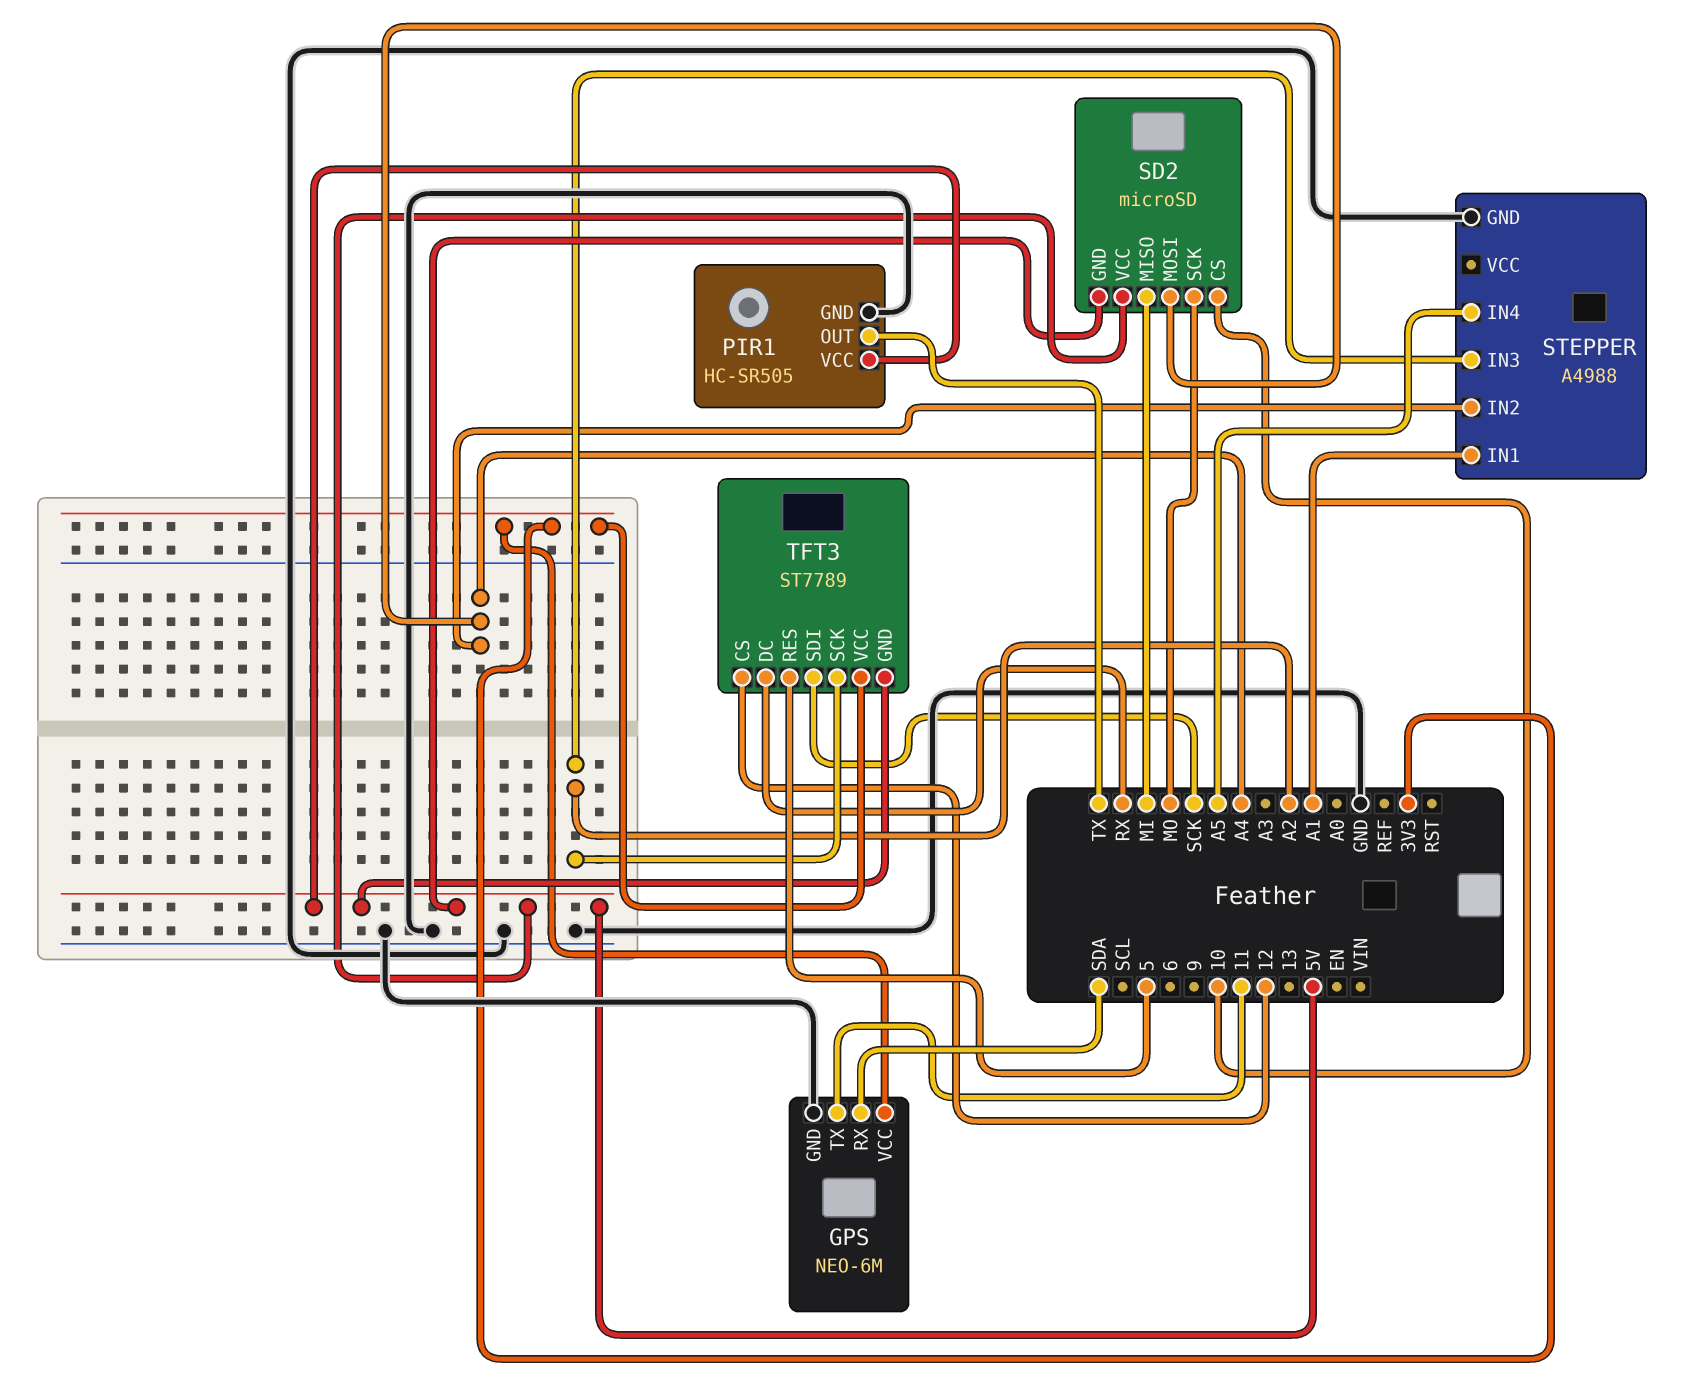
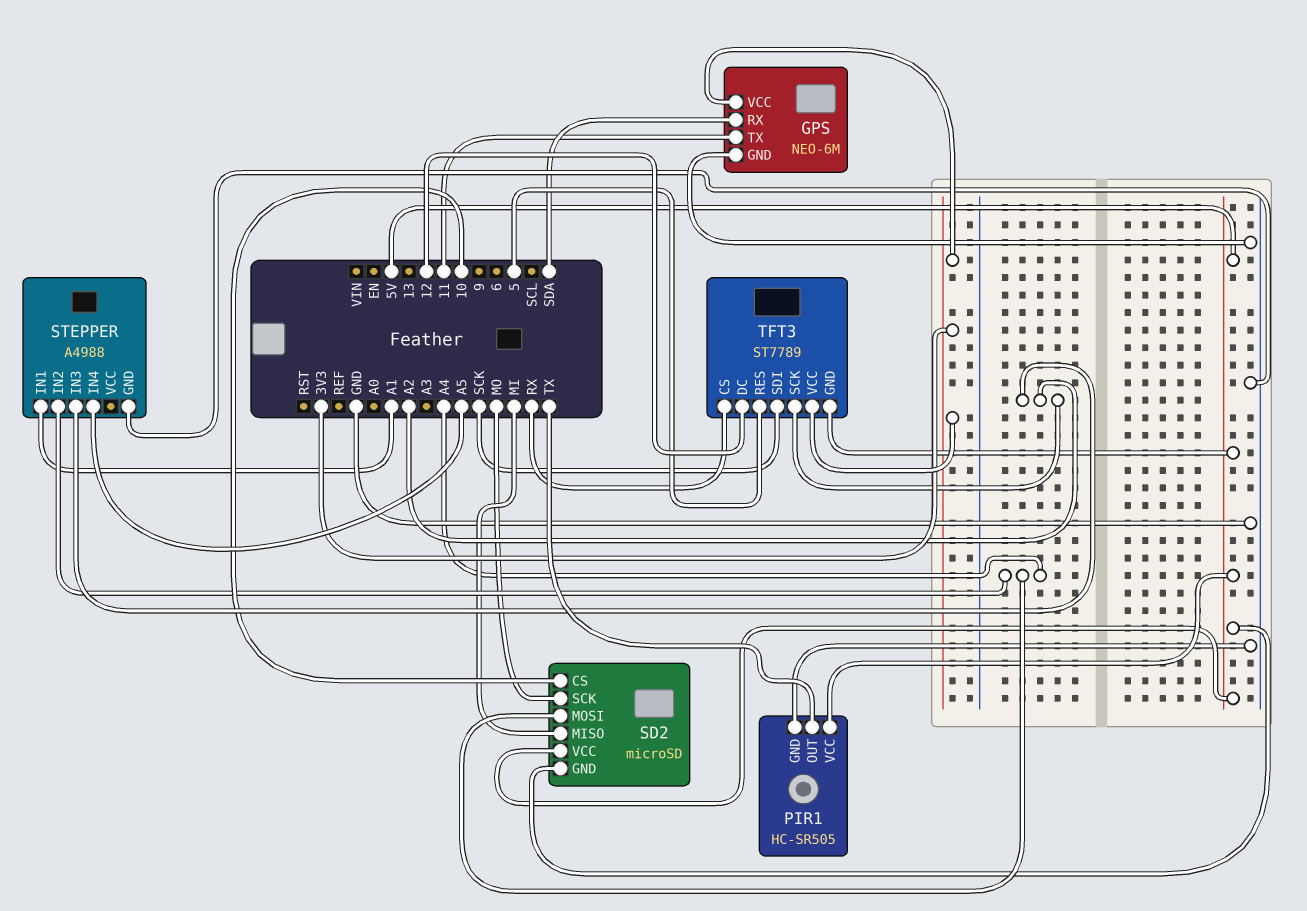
TFT3 pin CS: 12 -> RX
TFT3 pin DC: RX -> 12

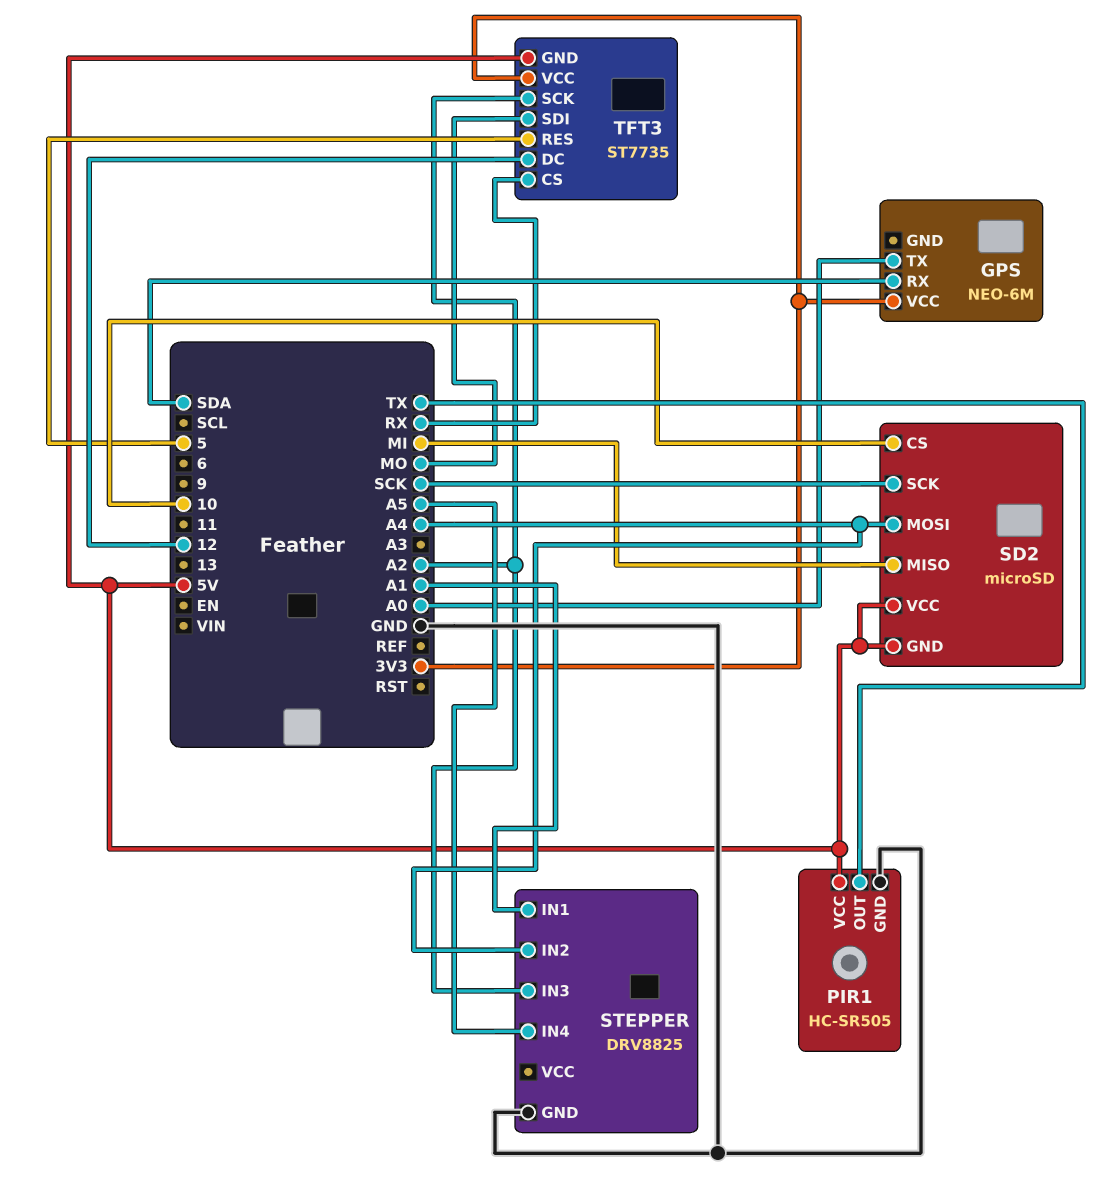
GPS pin GND: GND -> none
GPS pin TX: 11 -> A0
SD2 pin SCK: MO -> SCK
STEPPER: A4988 -> DRV8825
TFT3: ST7789 -> ST7735
TFT3 pin SDI: SCK -> MO

